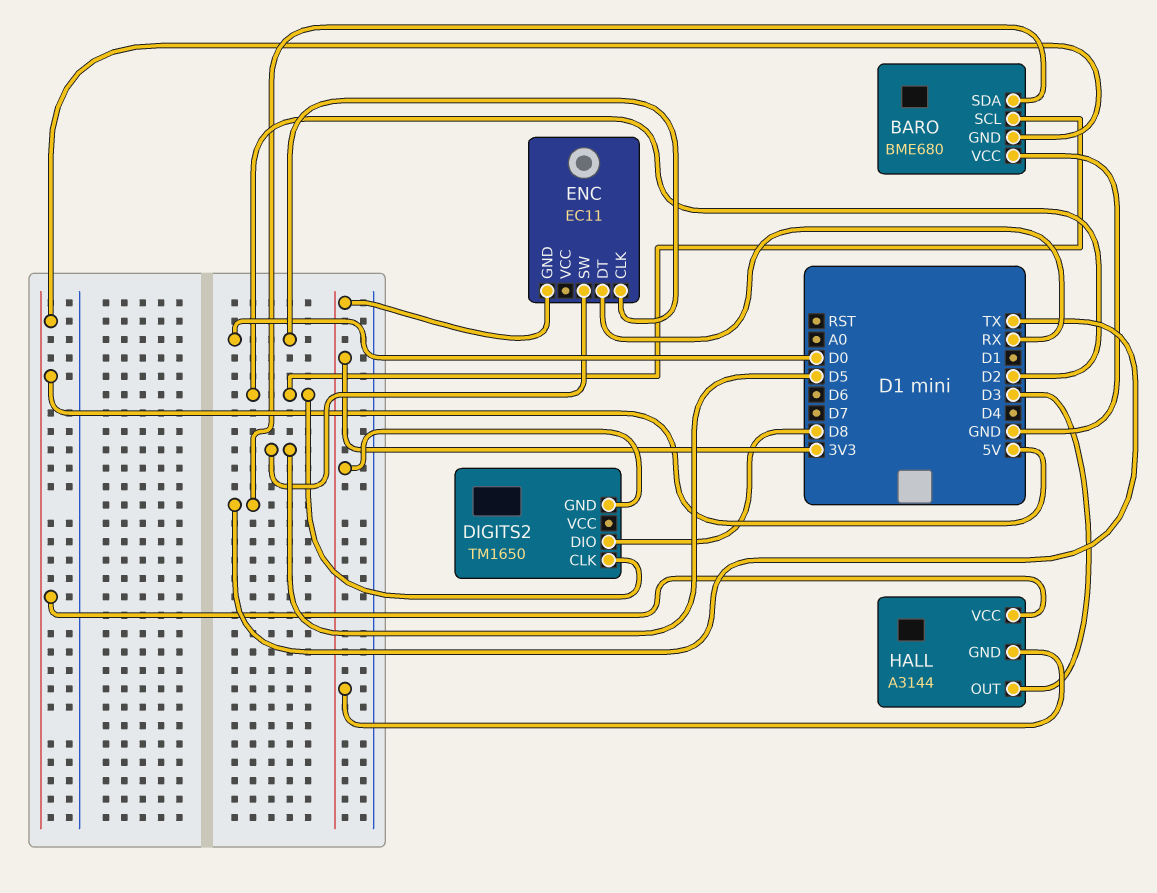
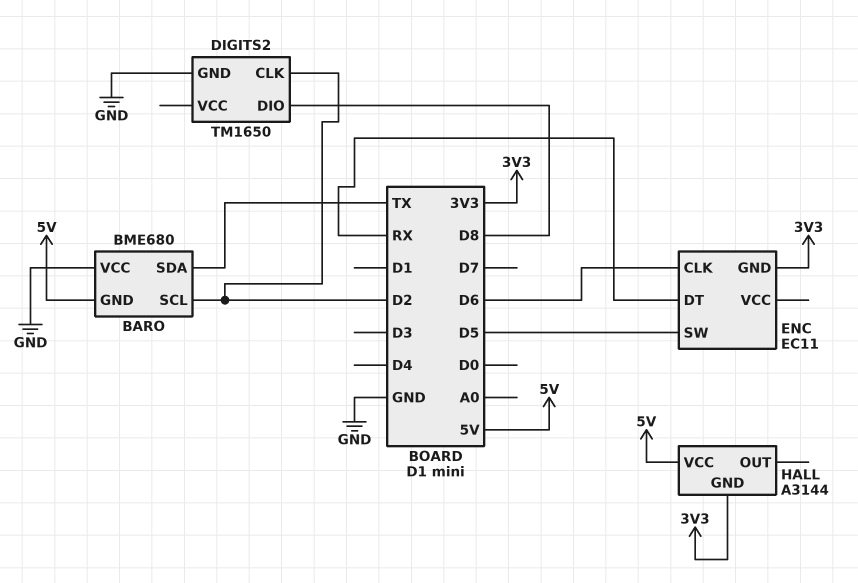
DIGITS2 pin GND: 3V3 -> GND
ENC pin CLK: D0 -> D6
HALL pin OUT: D3 -> none

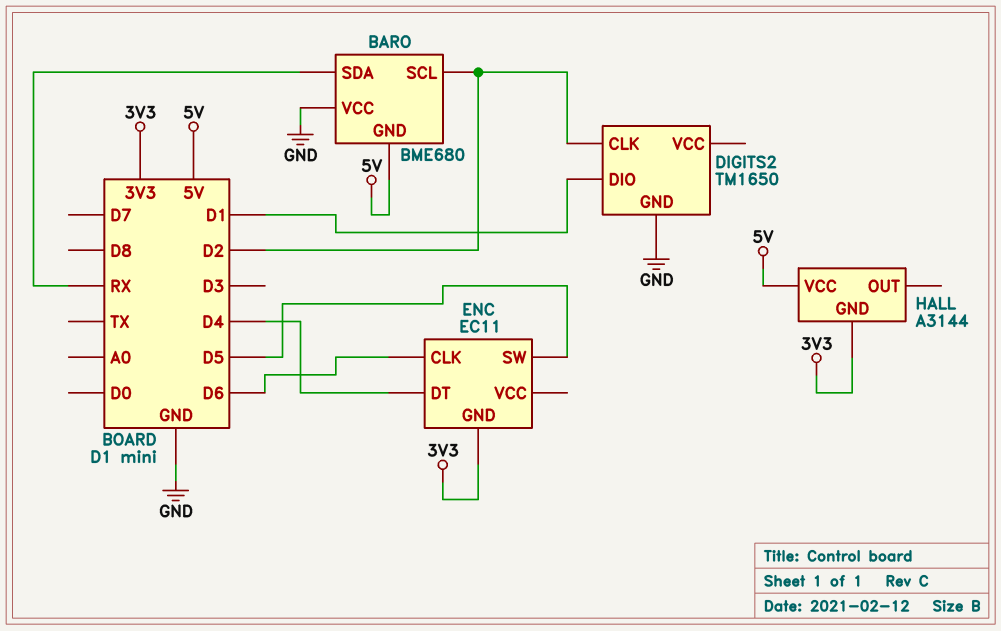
BARO pin SDA: TX -> RX
DIGITS2 pin DIO: D8 -> D1
ENC pin DT: RX -> D4

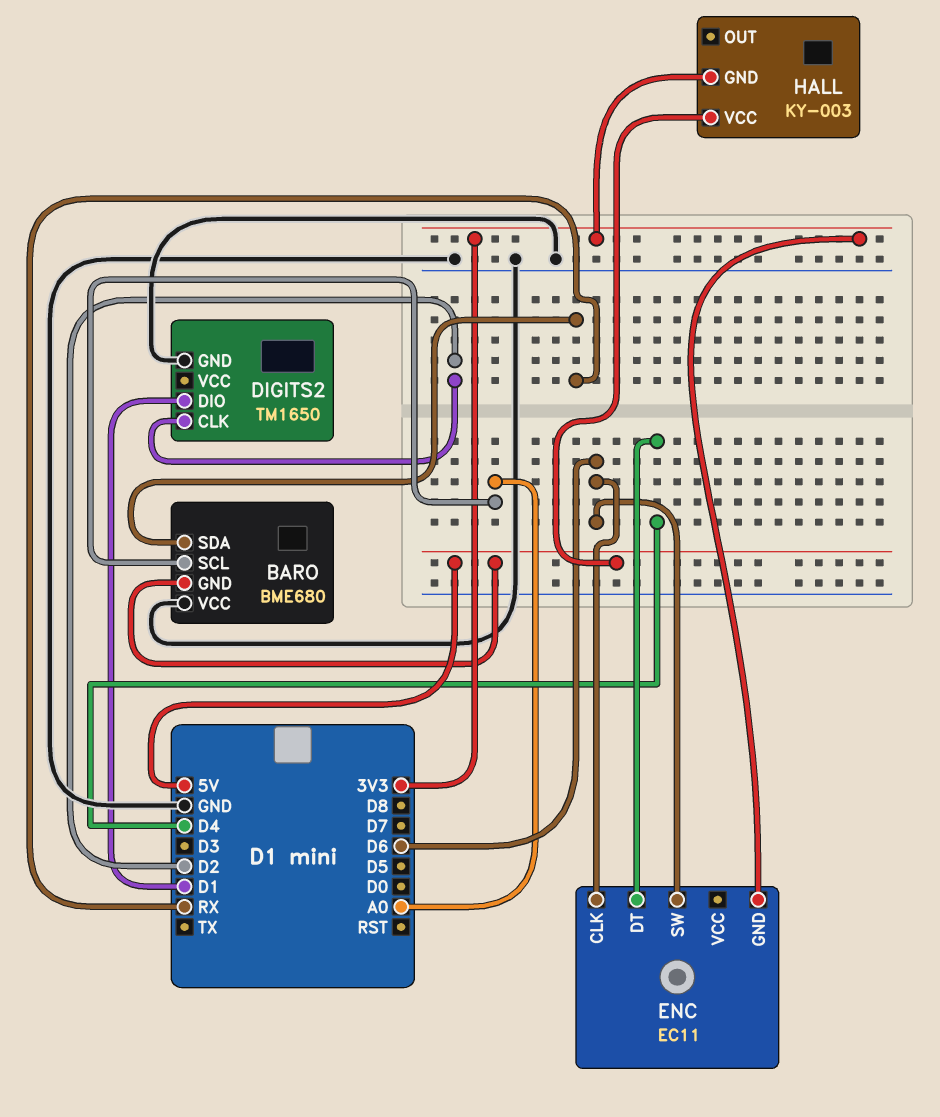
BARO pin SCL: D2 -> A0
ENC pin SW: D5 -> D6
HALL: A3144 -> KY-003

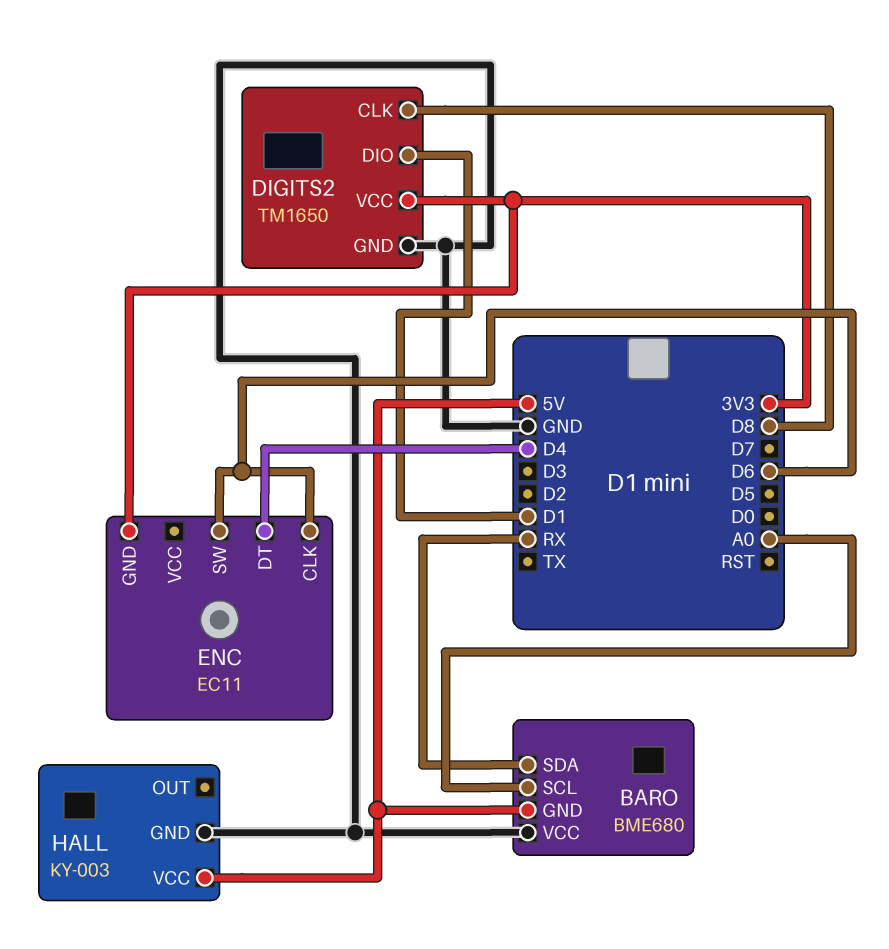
DIGITS2 pin CLK: D2 -> D8
DIGITS2 pin VCC: none -> 3V3
HALL pin GND: 3V3 -> GND

